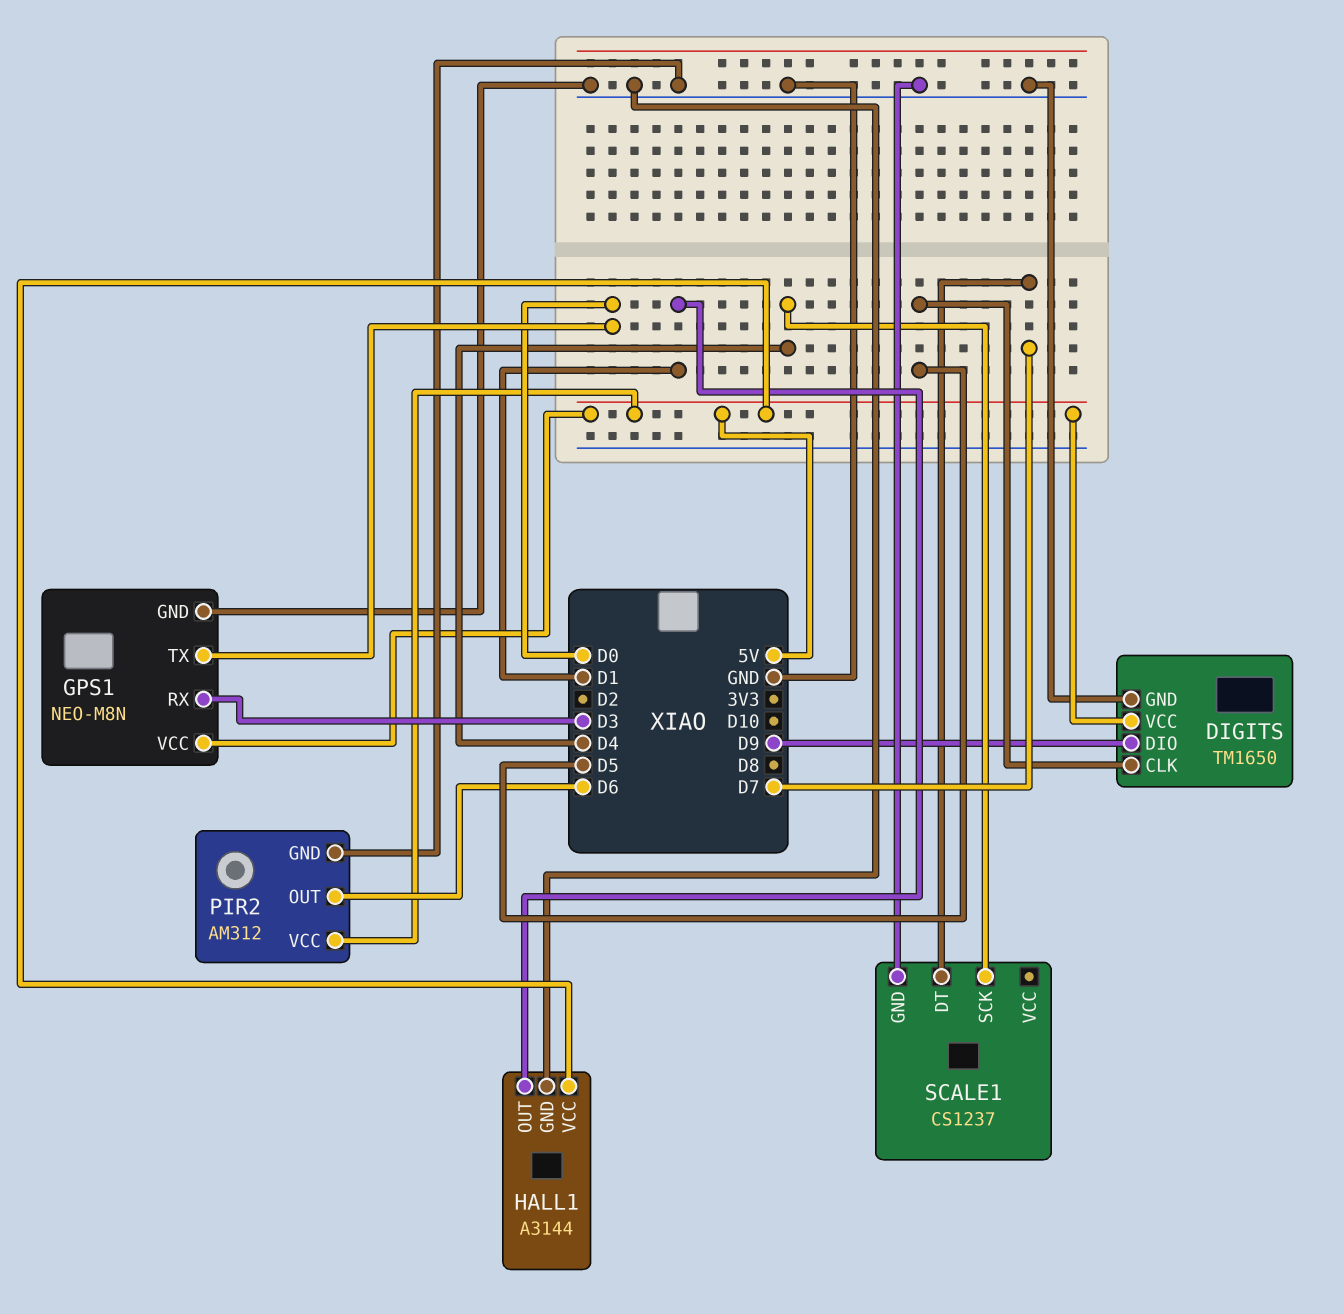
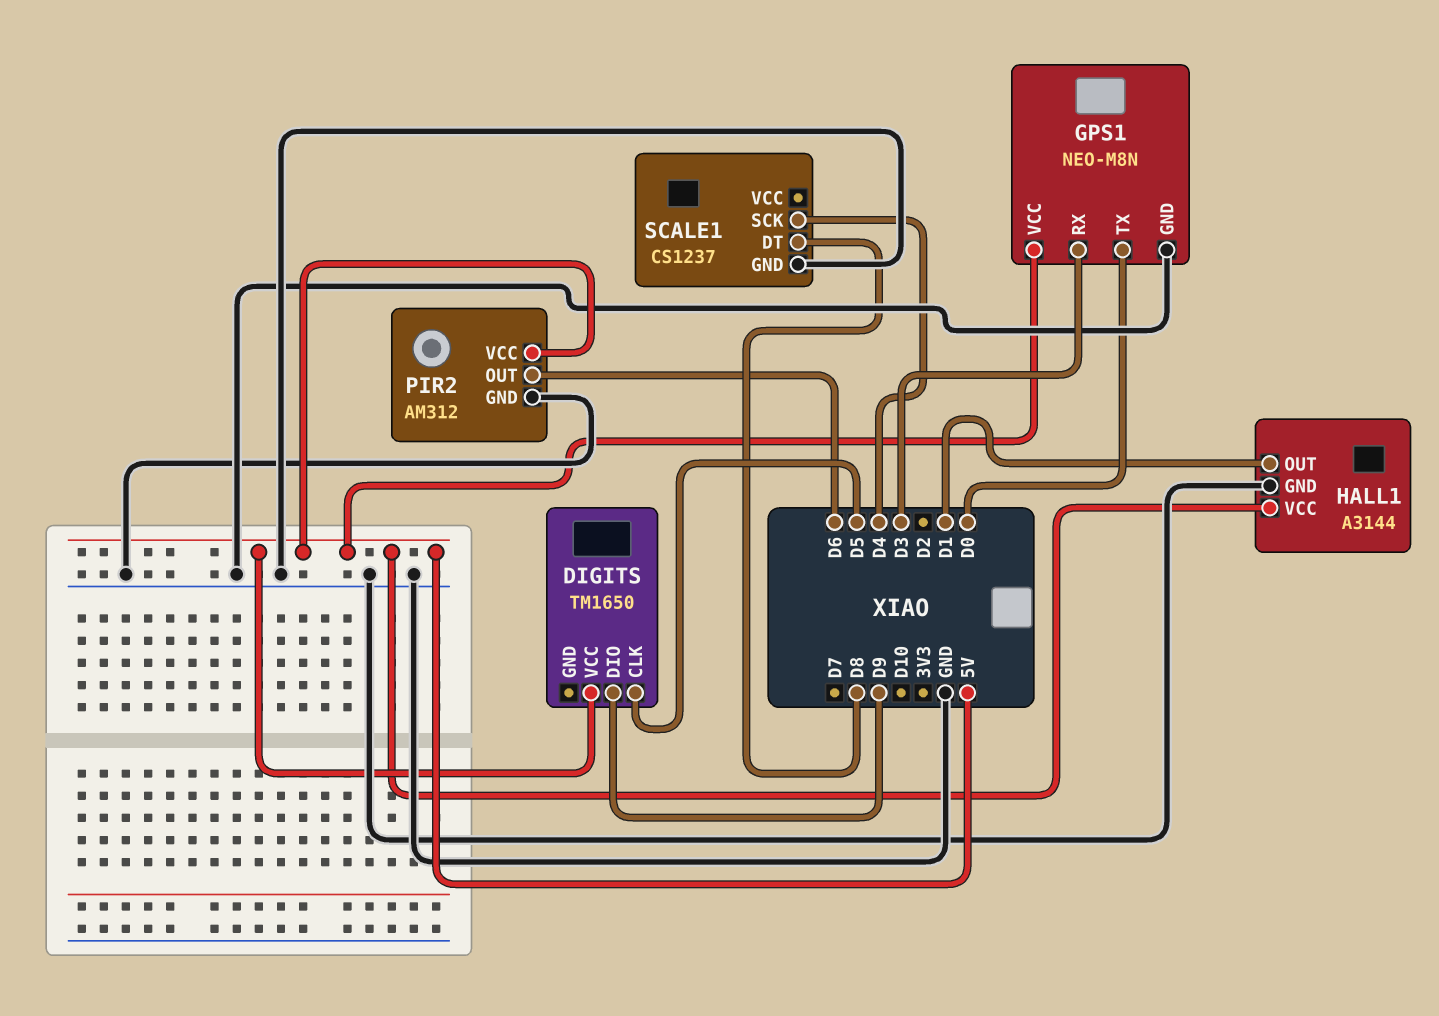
DIGITS pin GND: GND -> none
SCALE1 pin DT: D7 -> D8

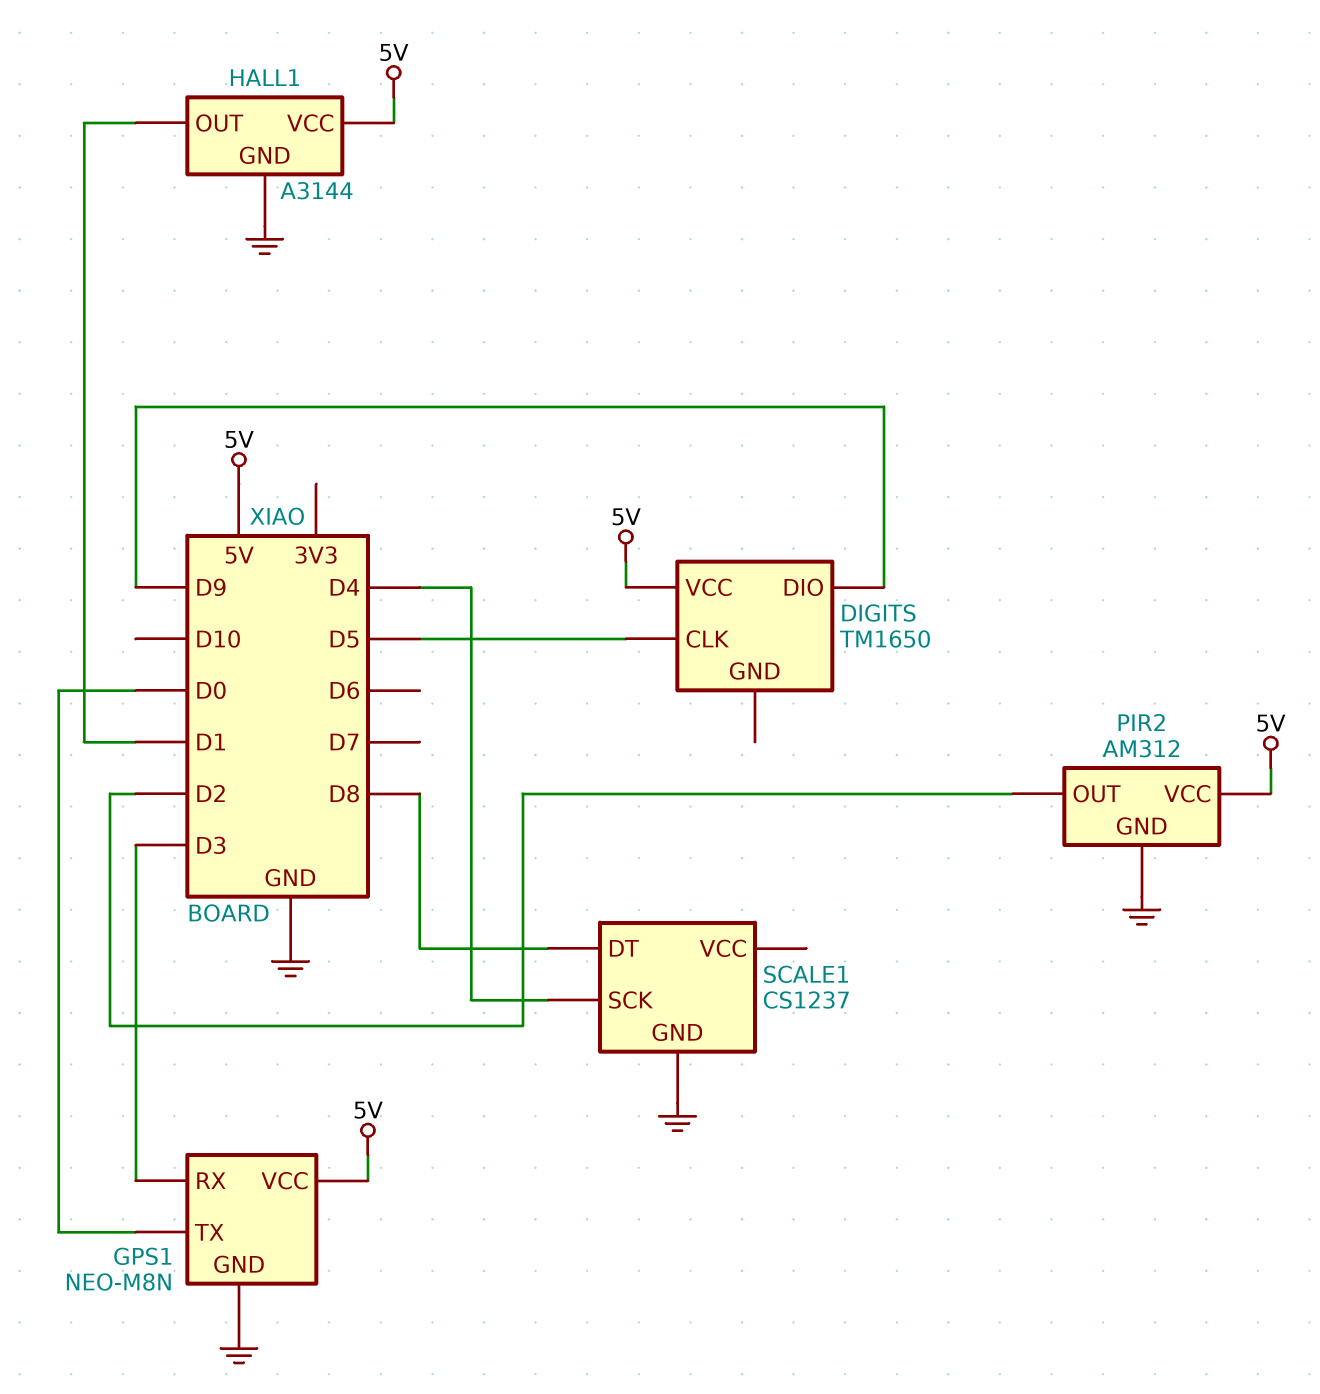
PIR2 pin OUT: D6 -> D2

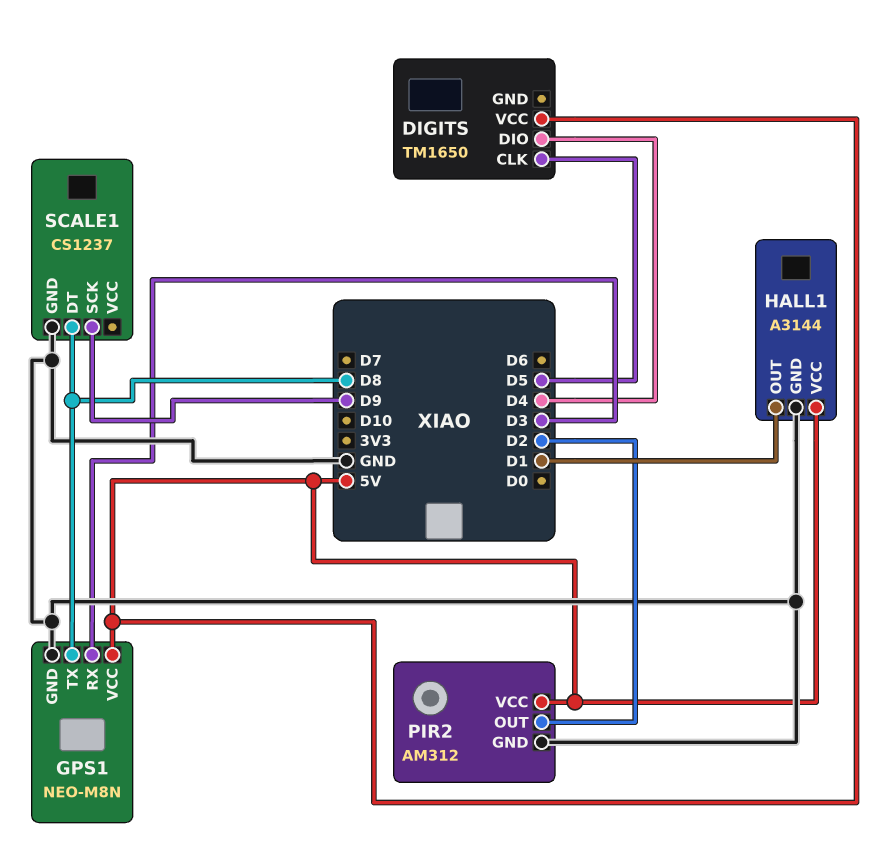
DIGITS pin DIO: D9 -> D4
GPS1 pin TX: D0 -> D8
SCALE1 pin SCK: D4 -> D9

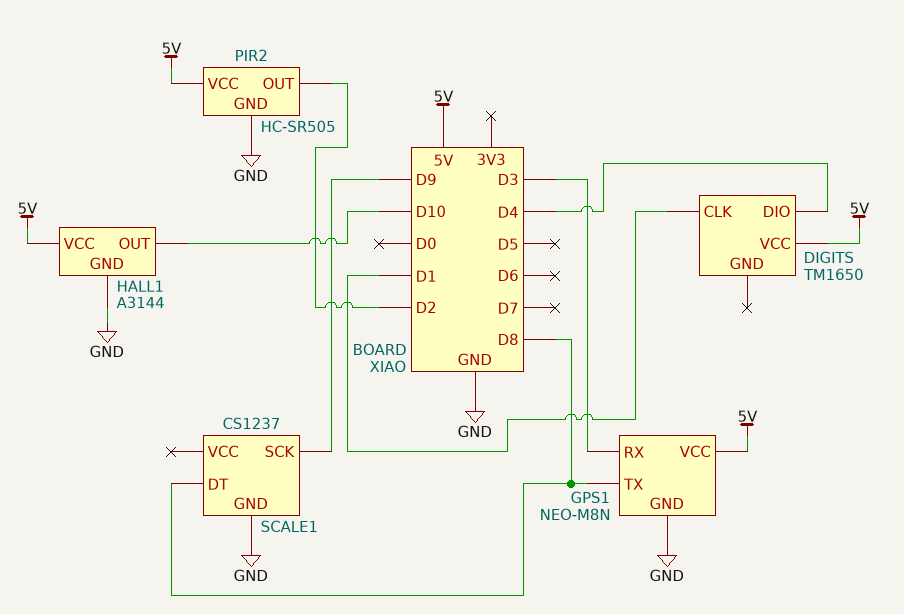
DIGITS pin CLK: D5 -> D1
HALL1 pin OUT: D1 -> D10
PIR2: AM312 -> HC-SR505

